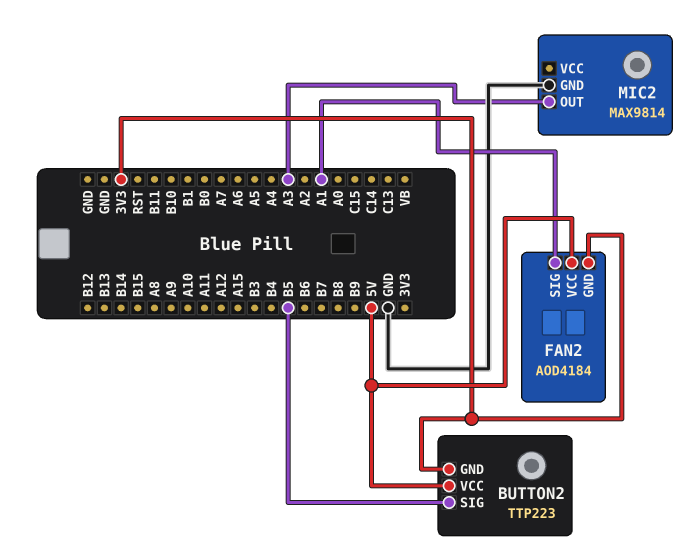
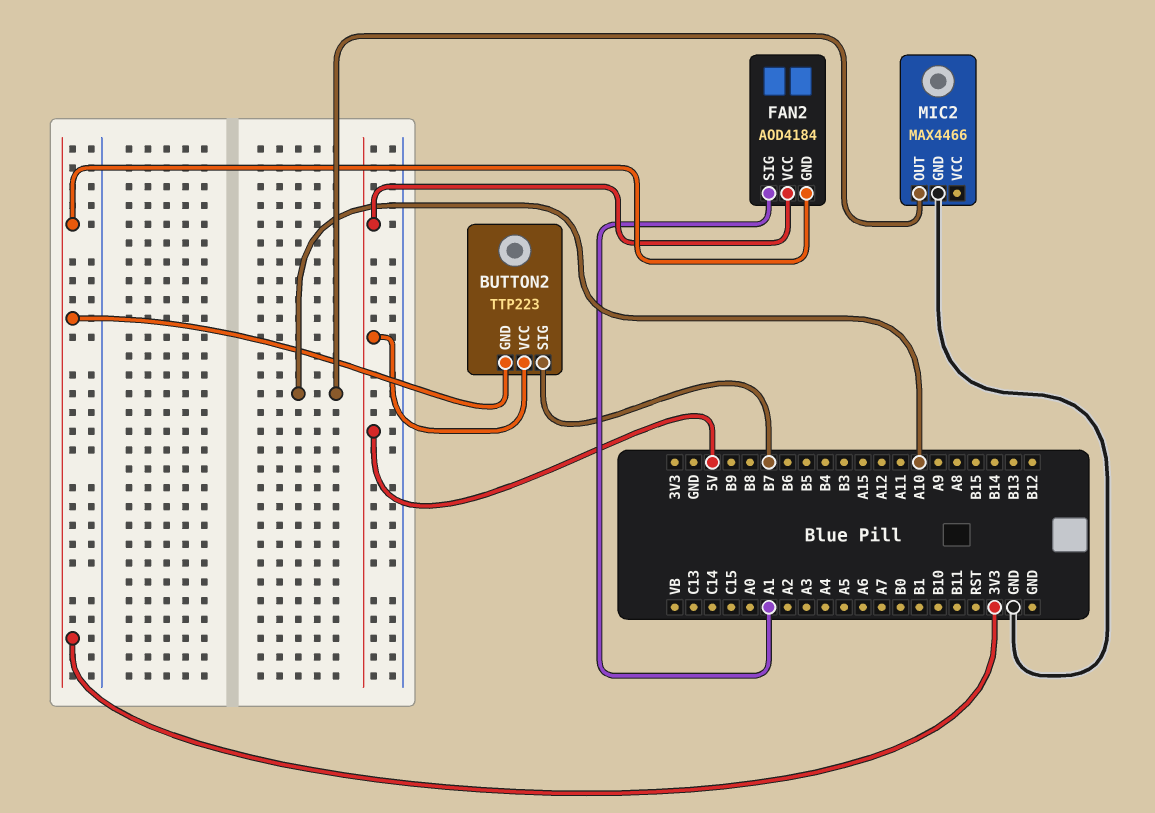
BUTTON2 pin SIG: B5 -> B7
MIC2: MAX9814 -> MAX4466
MIC2 pin OUT: A3 -> A10

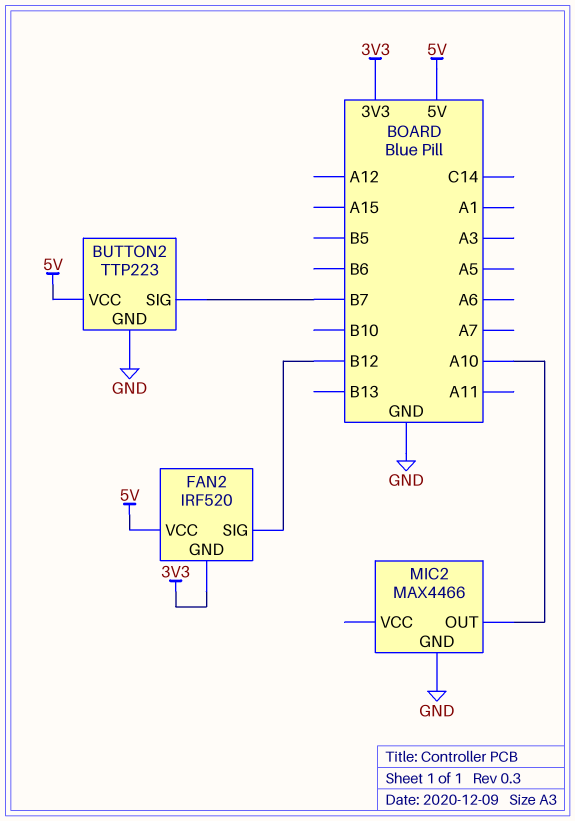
BUTTON2 pin GND: 3V3 -> GND
FAN2: AOD4184 -> IRF520
FAN2 pin SIG: A1 -> B12

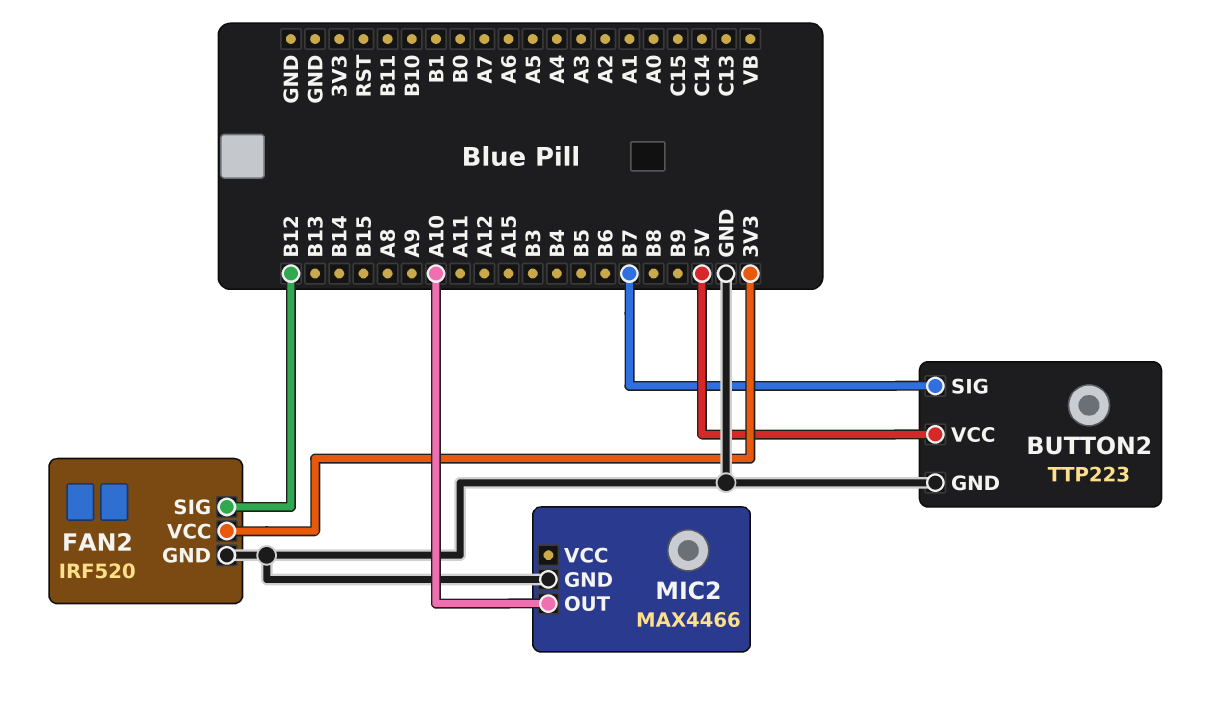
FAN2 pin GND: 3V3 -> GND
FAN2 pin VCC: 5V -> 3V3

